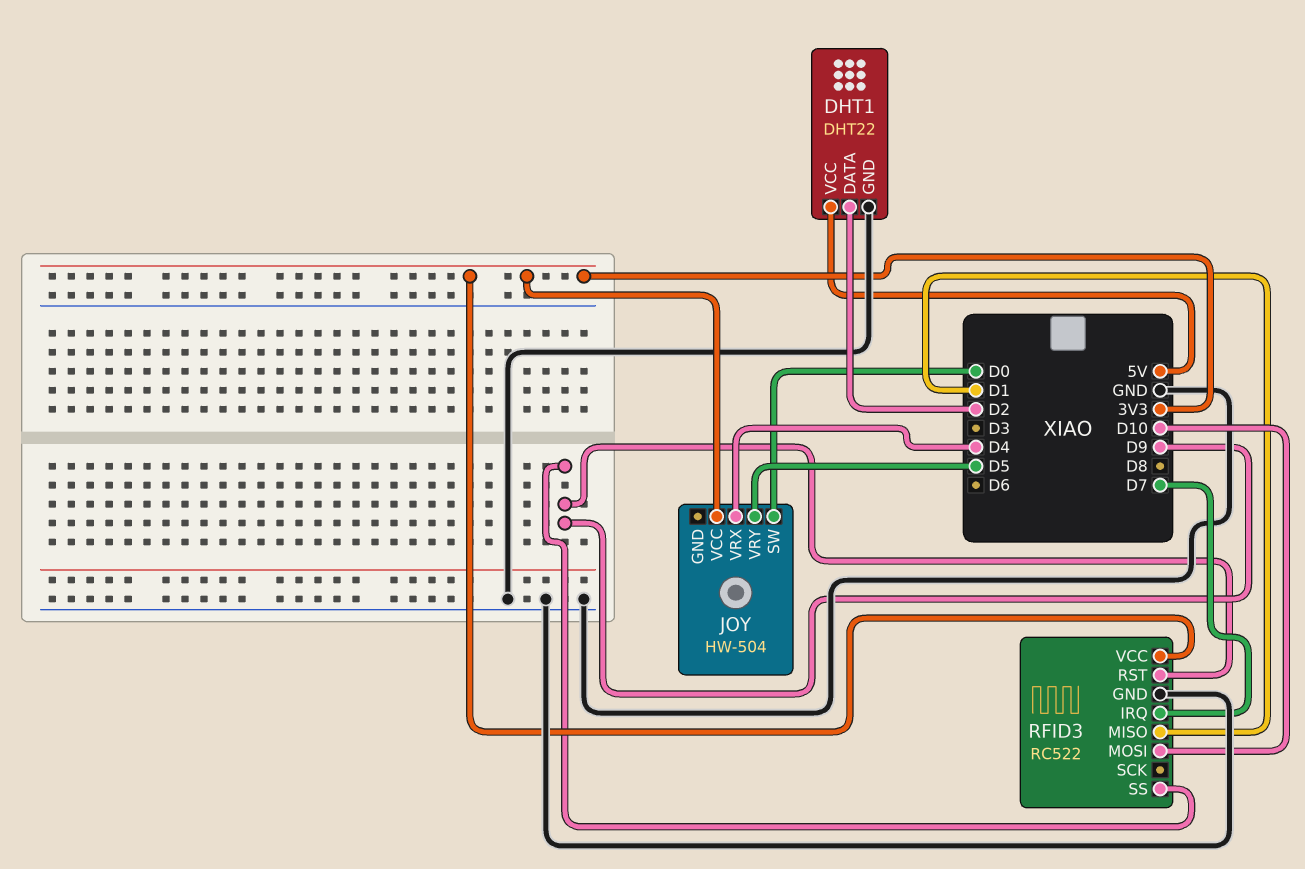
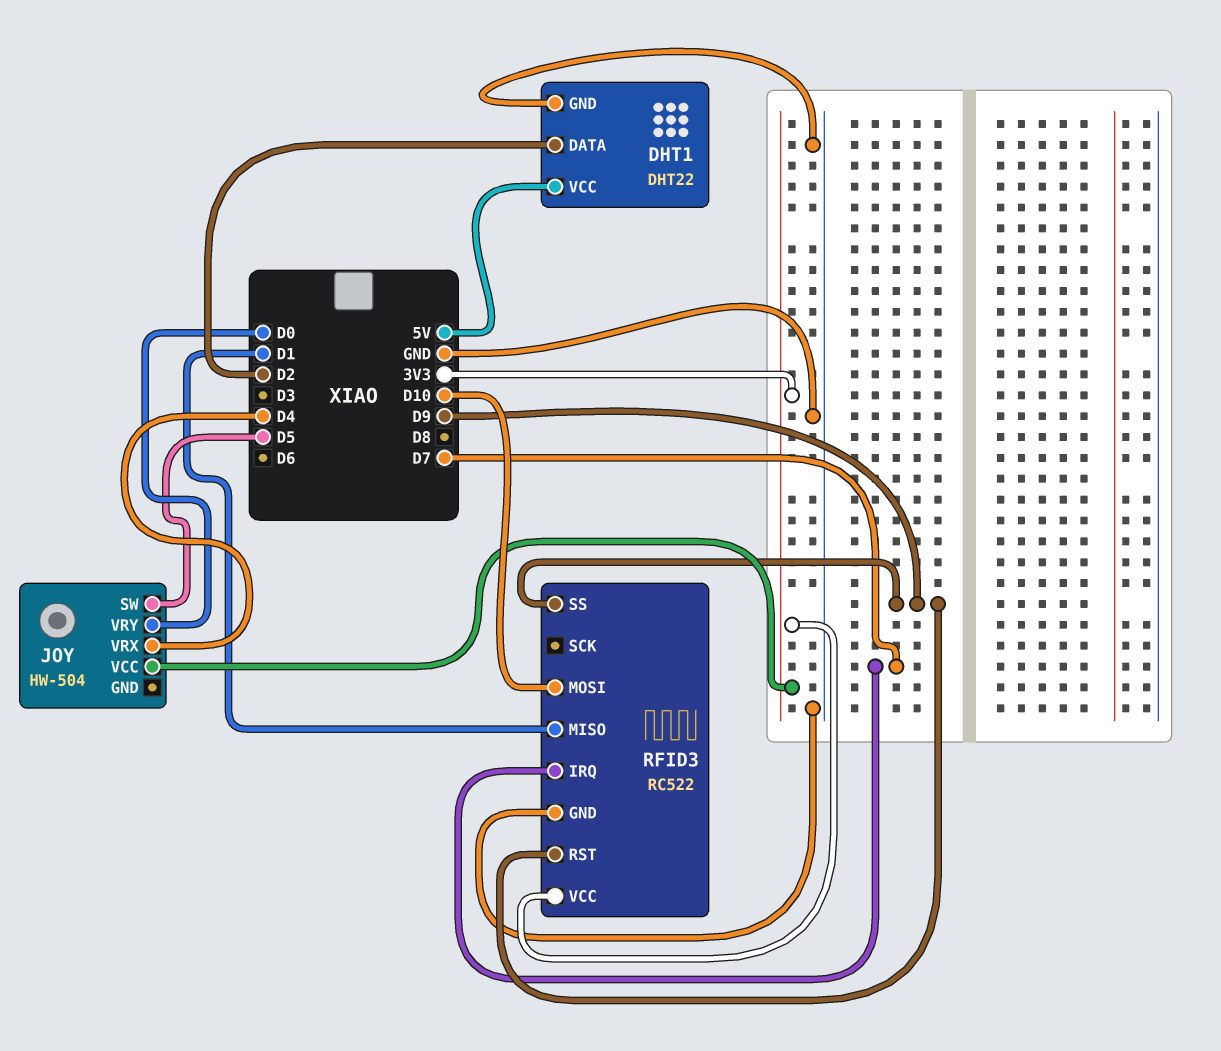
JOY pin SW: D0 -> D5
JOY pin VRY: D5 -> D0

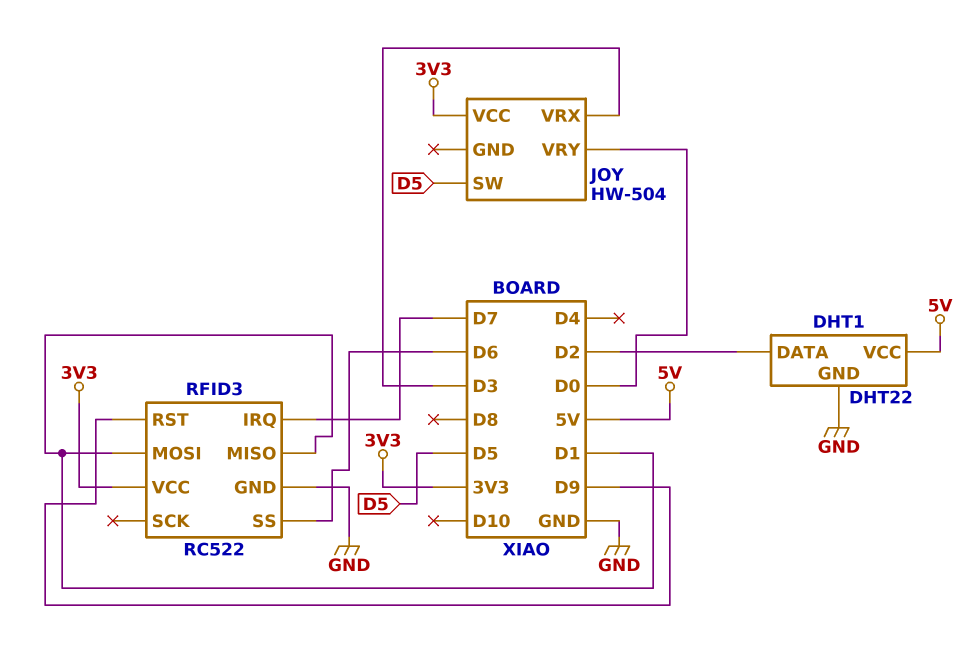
JOY pin VRX: D4 -> D3
RFID3 pin MOSI: D10 -> D1
RFID3 pin SS: D9 -> D6

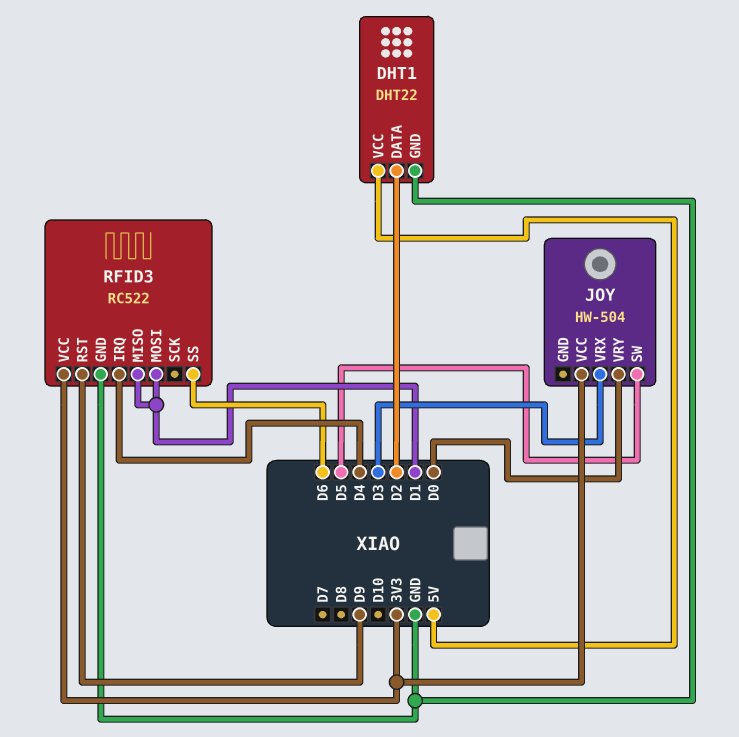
RFID3 pin IRQ: D7 -> D4

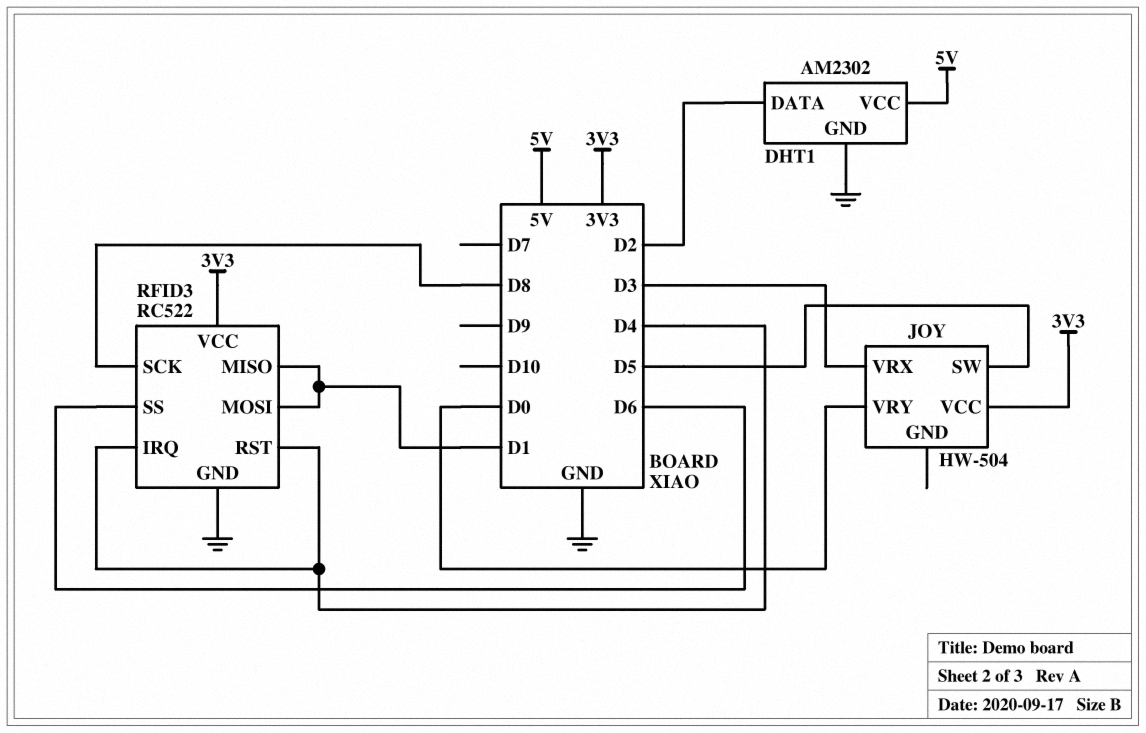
DHT1: DHT22 -> AM2302
RFID3 pin RST: D9 -> D4
RFID3 pin SCK: none -> D8

